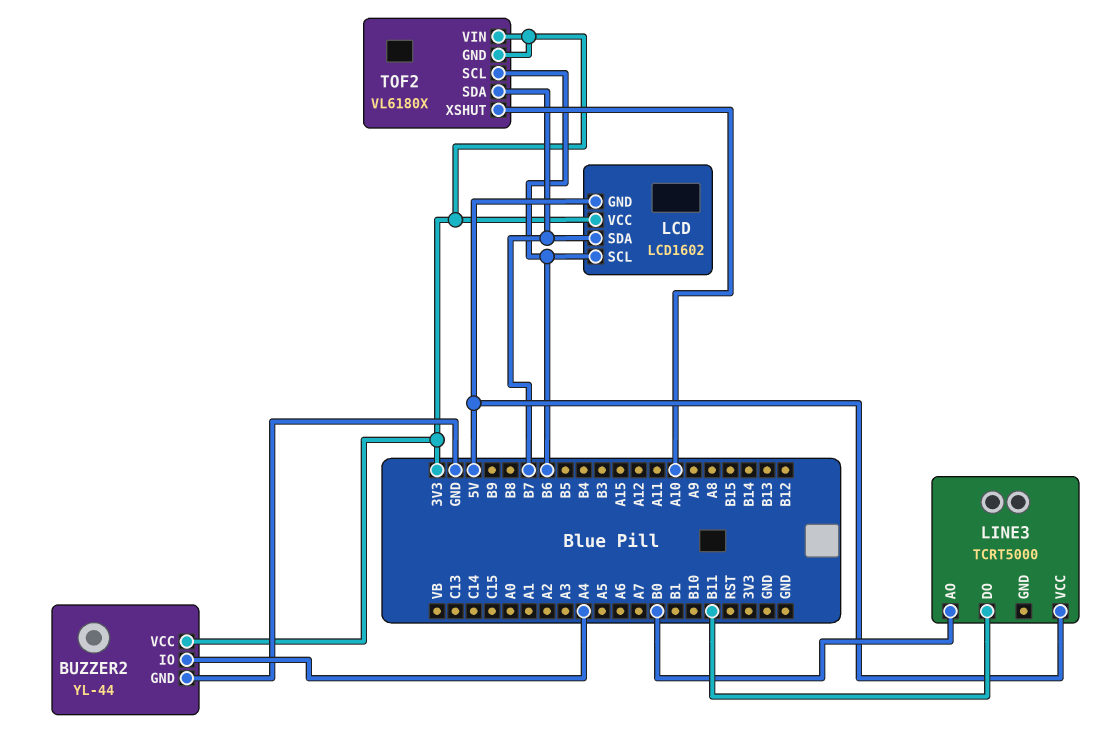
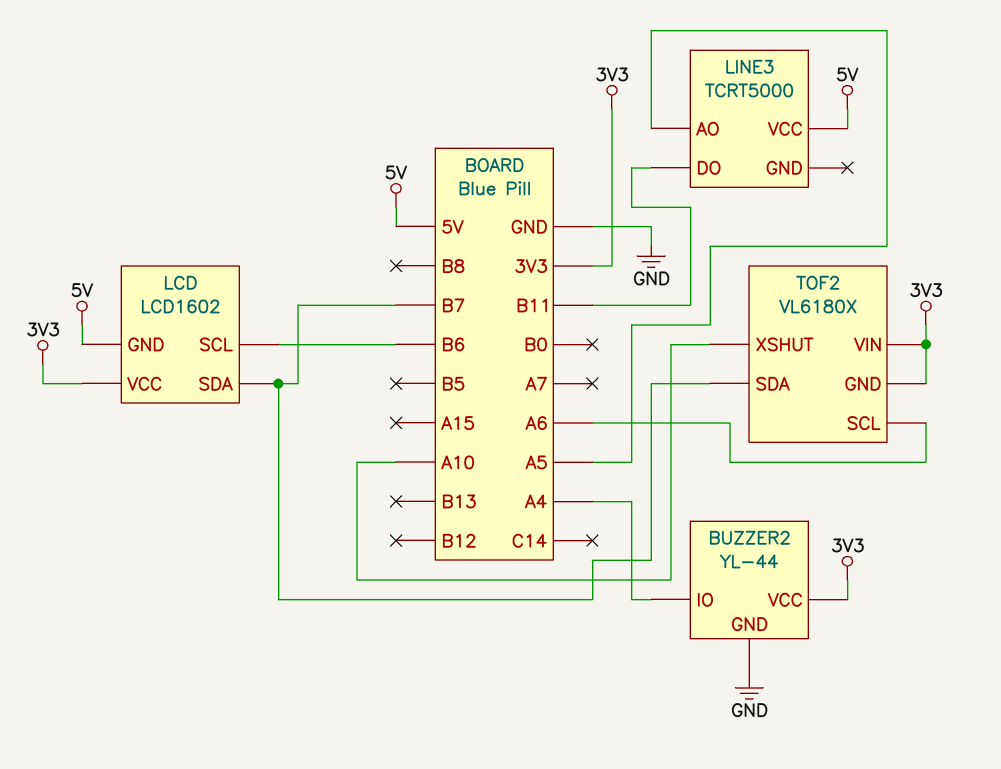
LINE3 pin AO: B0 -> A5
TOF2 pin SCL: B6 -> A6

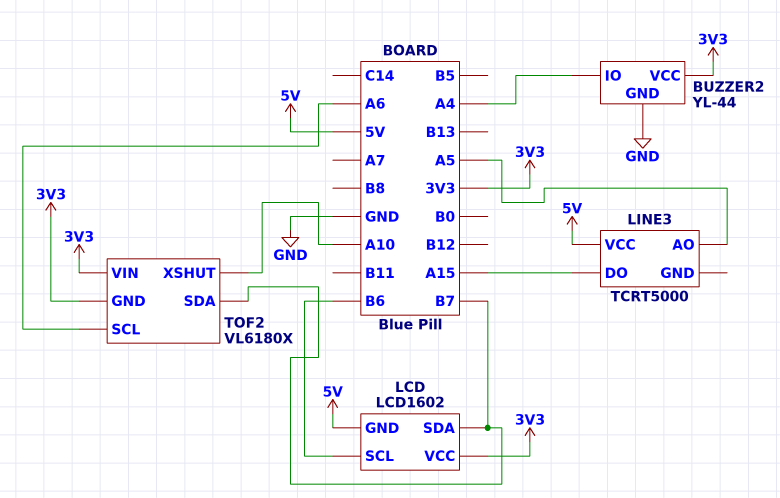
LINE3 pin DO: B11 -> A15

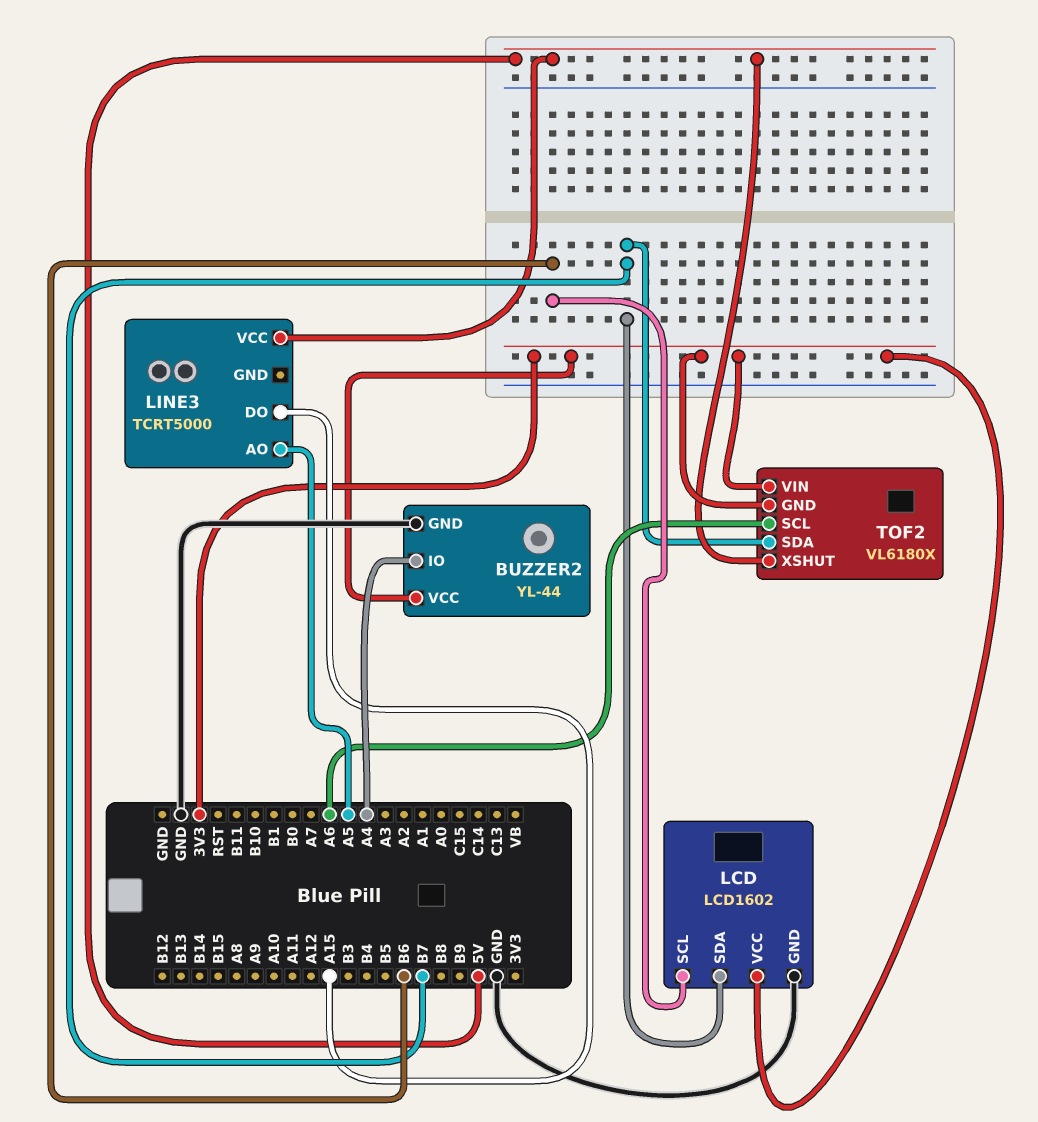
LCD pin GND: 5V -> GND
TOF2 pin XSHUT: A10 -> 5V

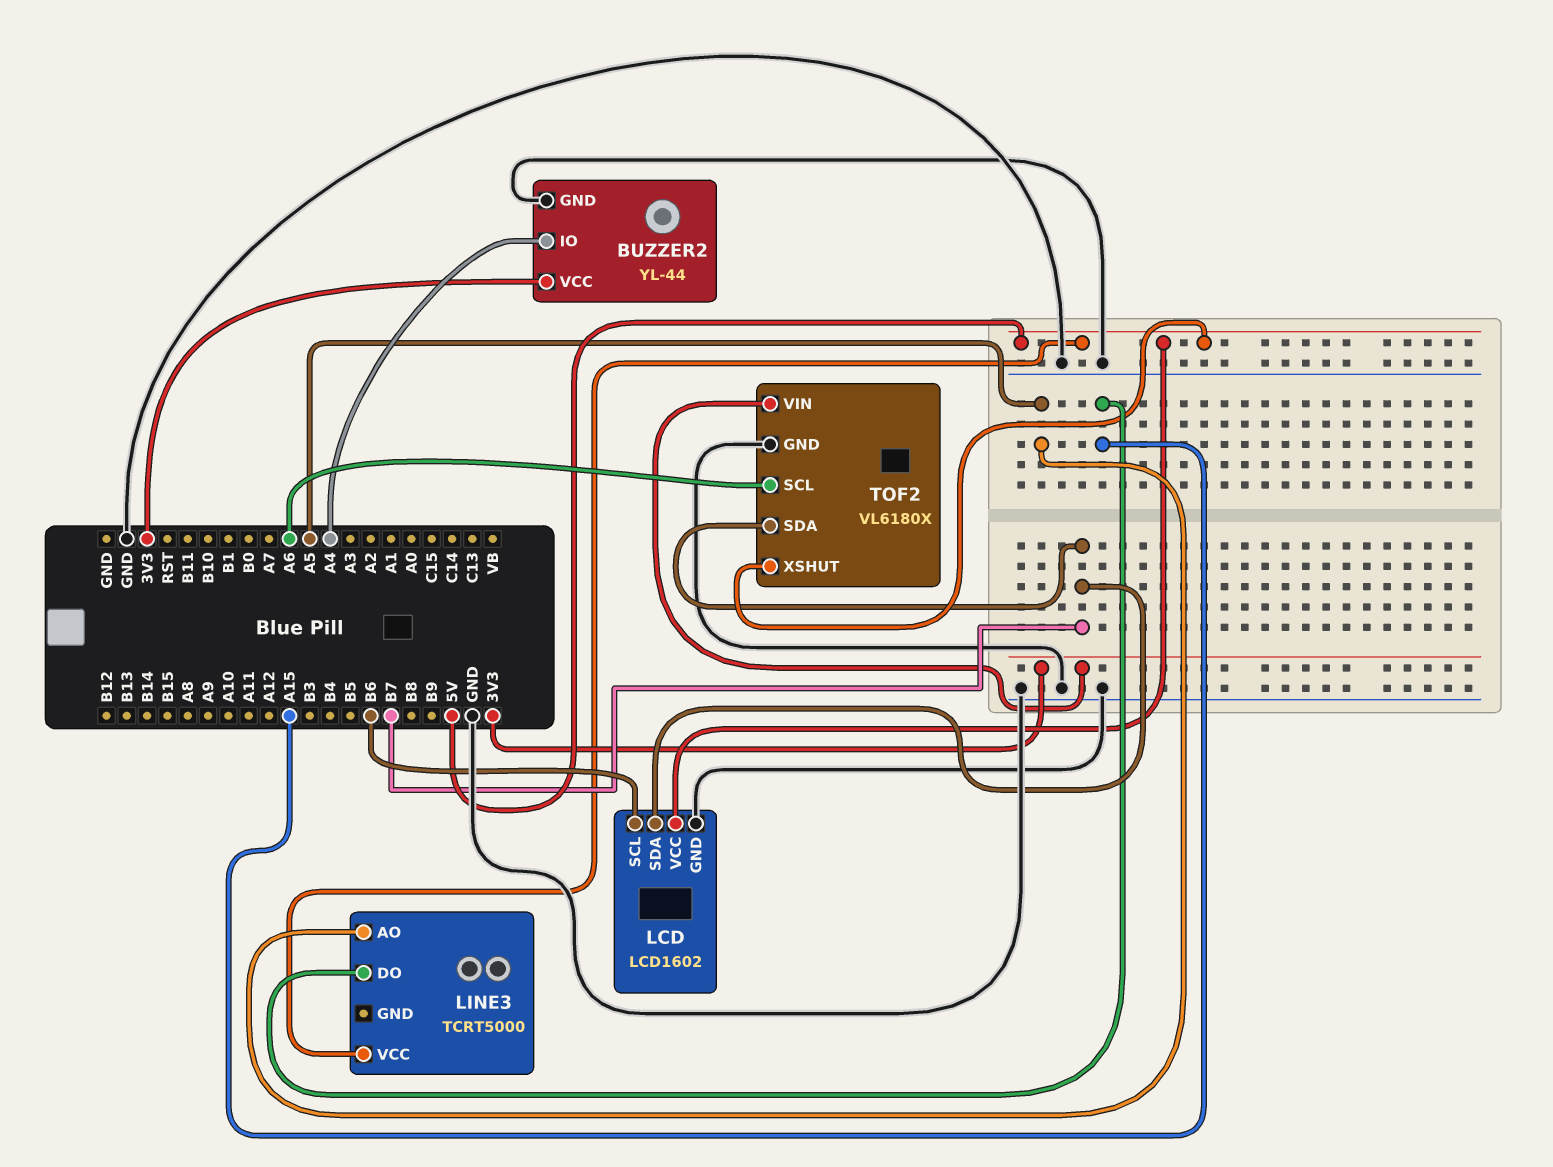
LCD pin VCC: 3V3 -> 5V
TOF2 pin GND: 3V3 -> GND

